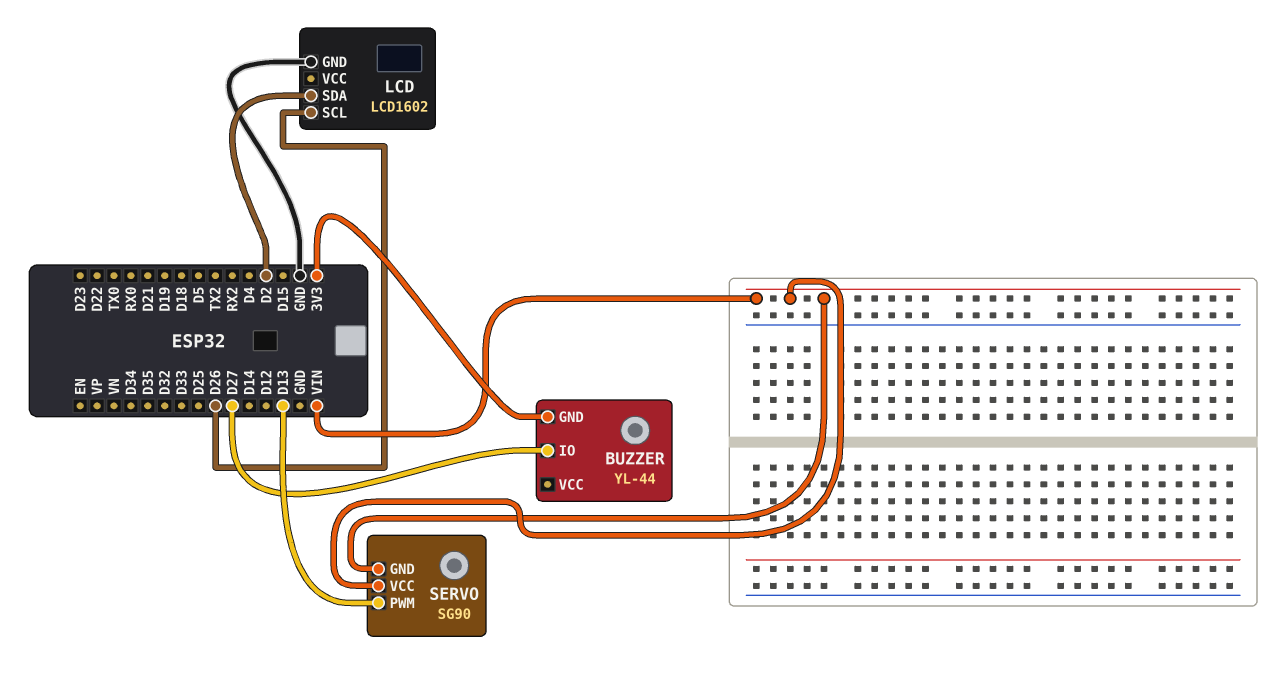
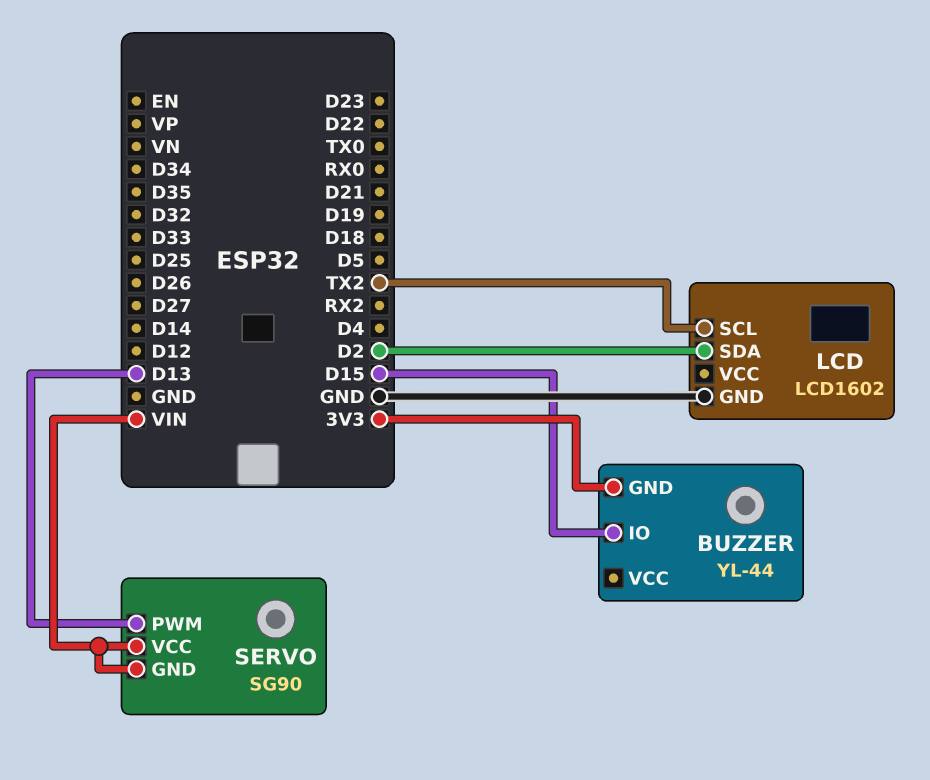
BUZZER pin IO: D27 -> D15
LCD pin SCL: D26 -> TX2

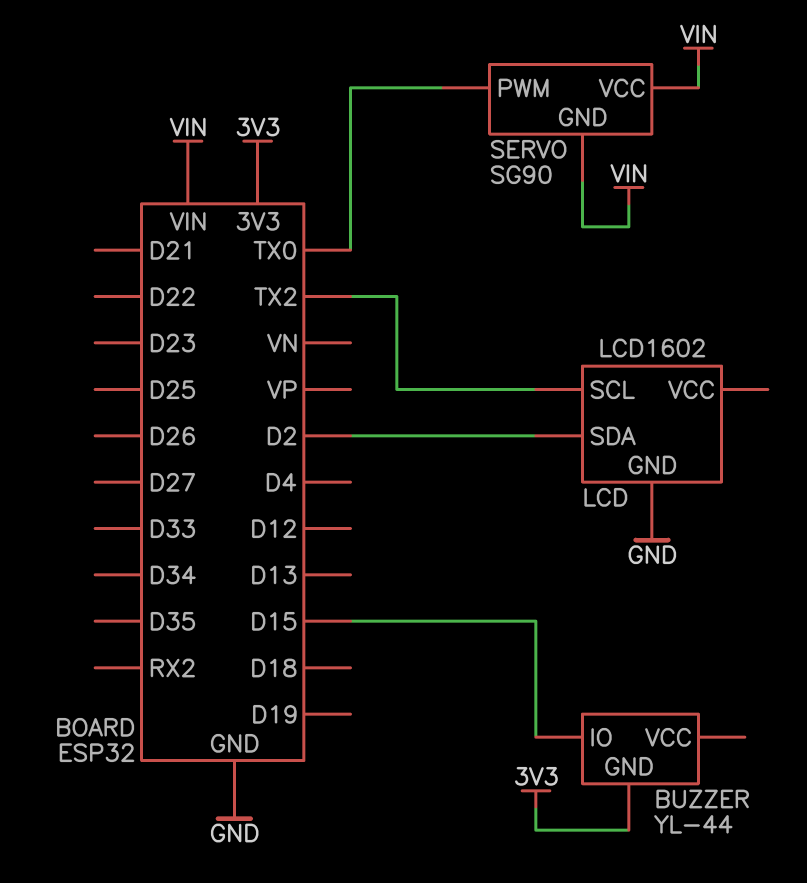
SERVO pin PWM: D13 -> TX0

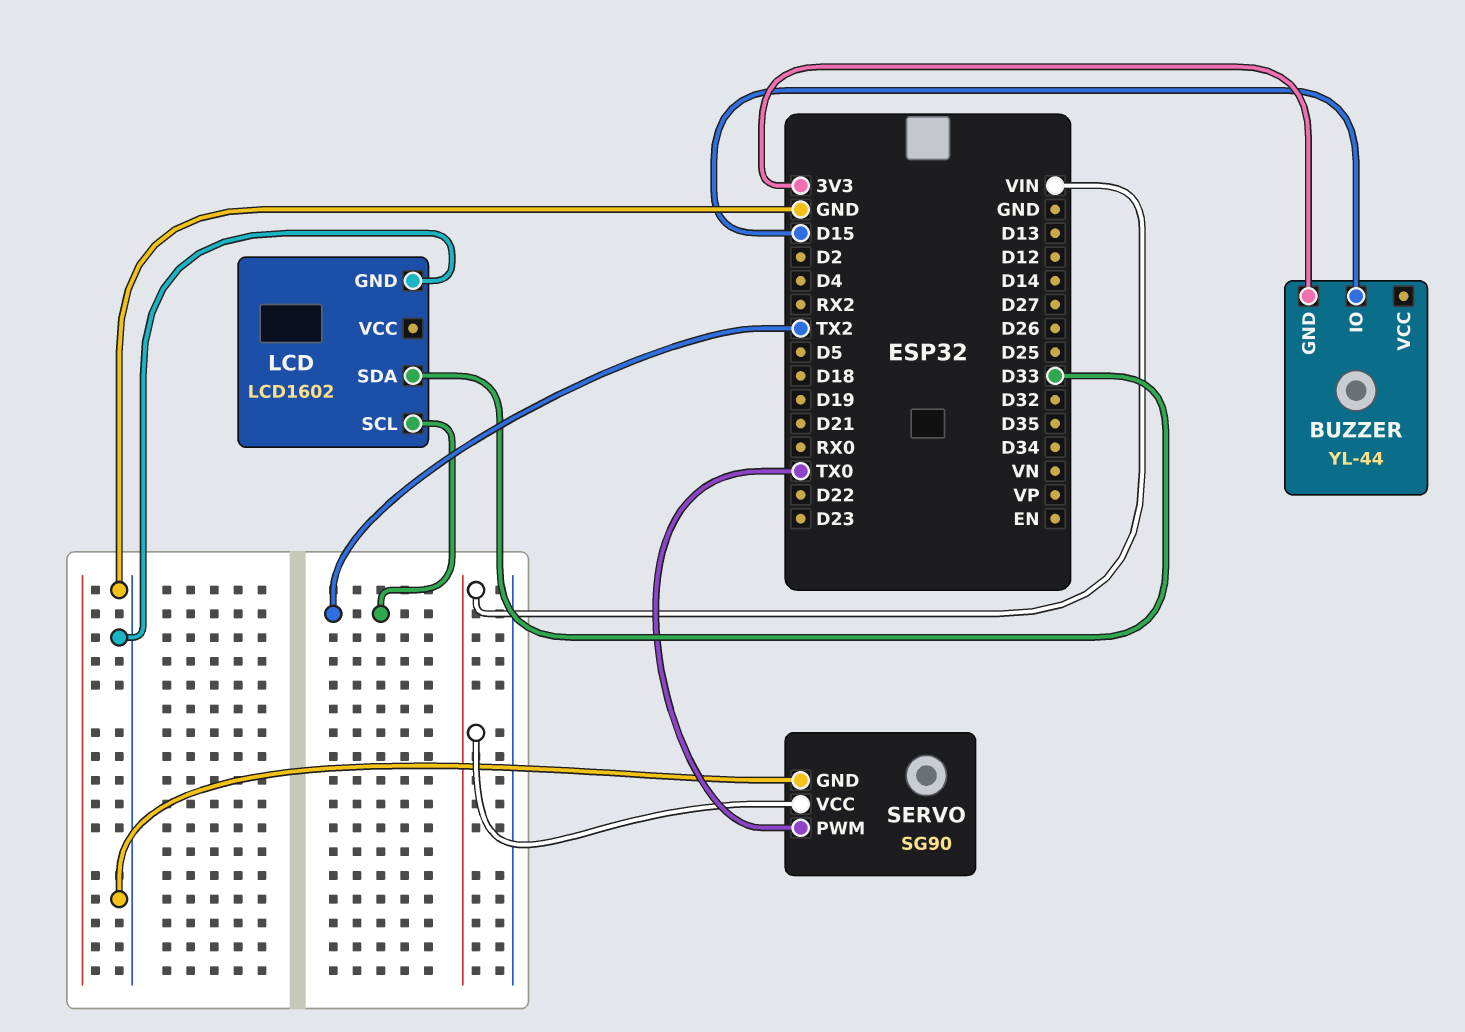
LCD pin SDA: D2 -> D33
SERVO pin GND: VIN -> GND

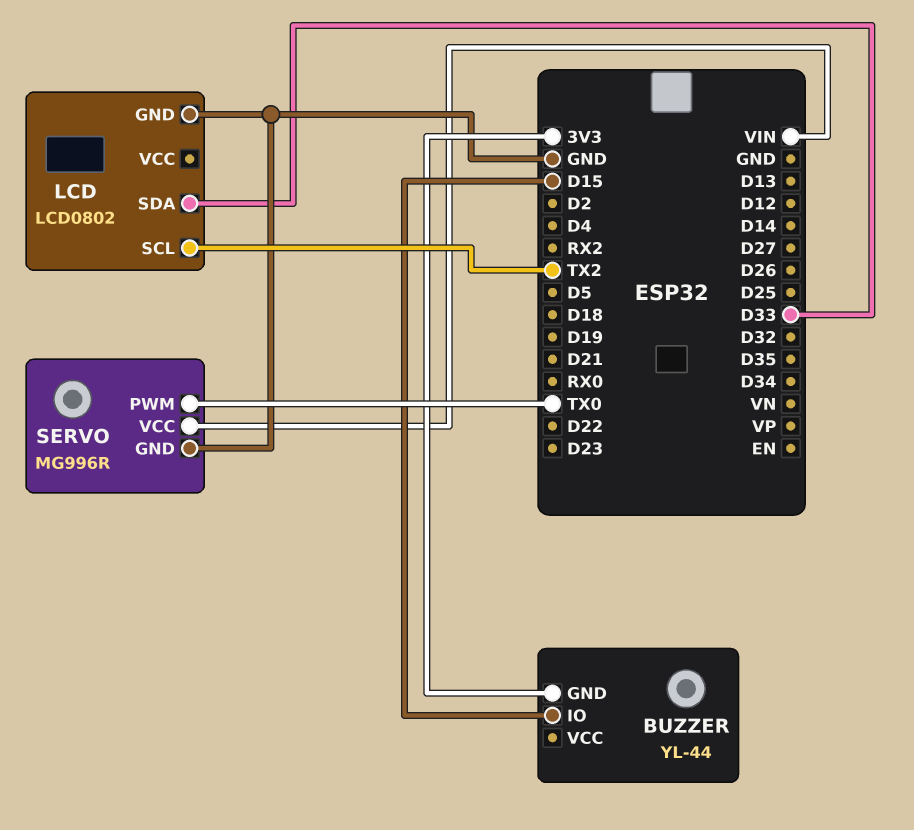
LCD: LCD1602 -> LCD0802
SERVO: SG90 -> MG996R

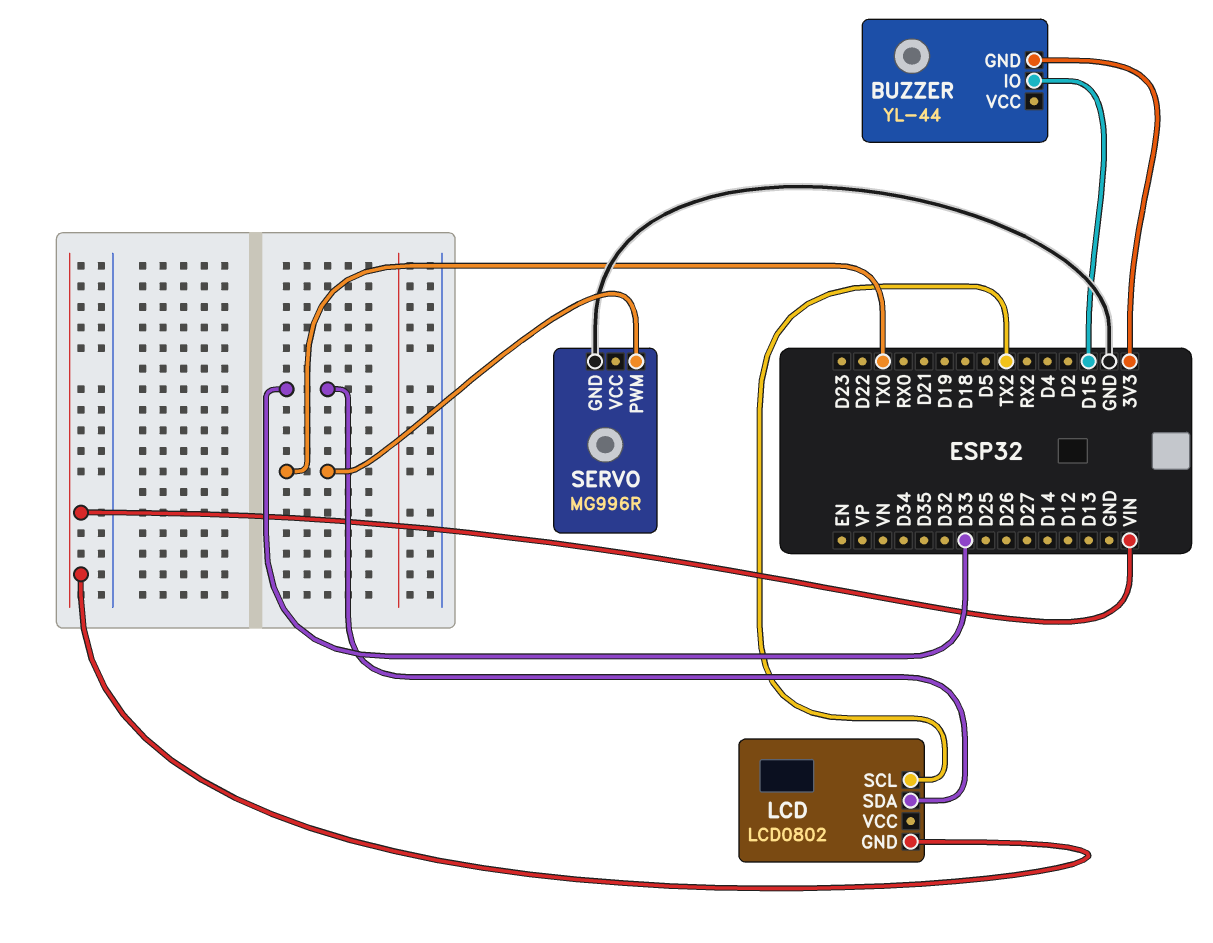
LCD pin GND: GND -> VIN
SERVO pin VCC: VIN -> none

